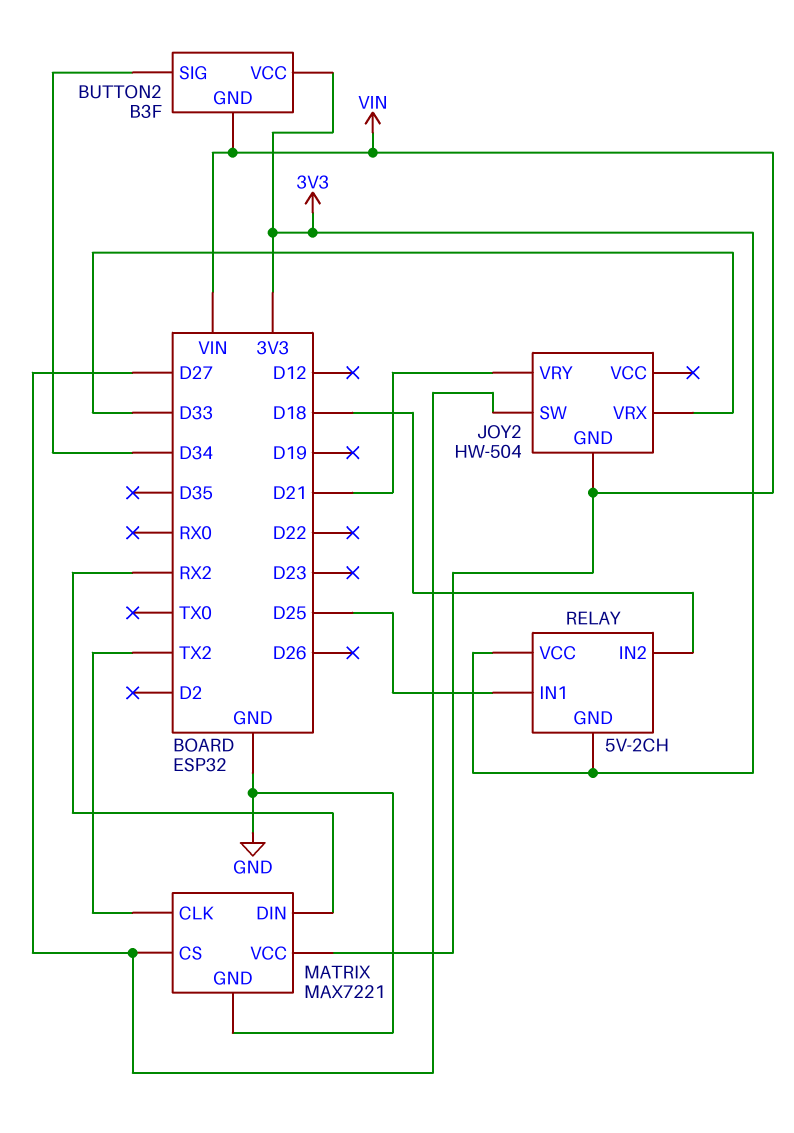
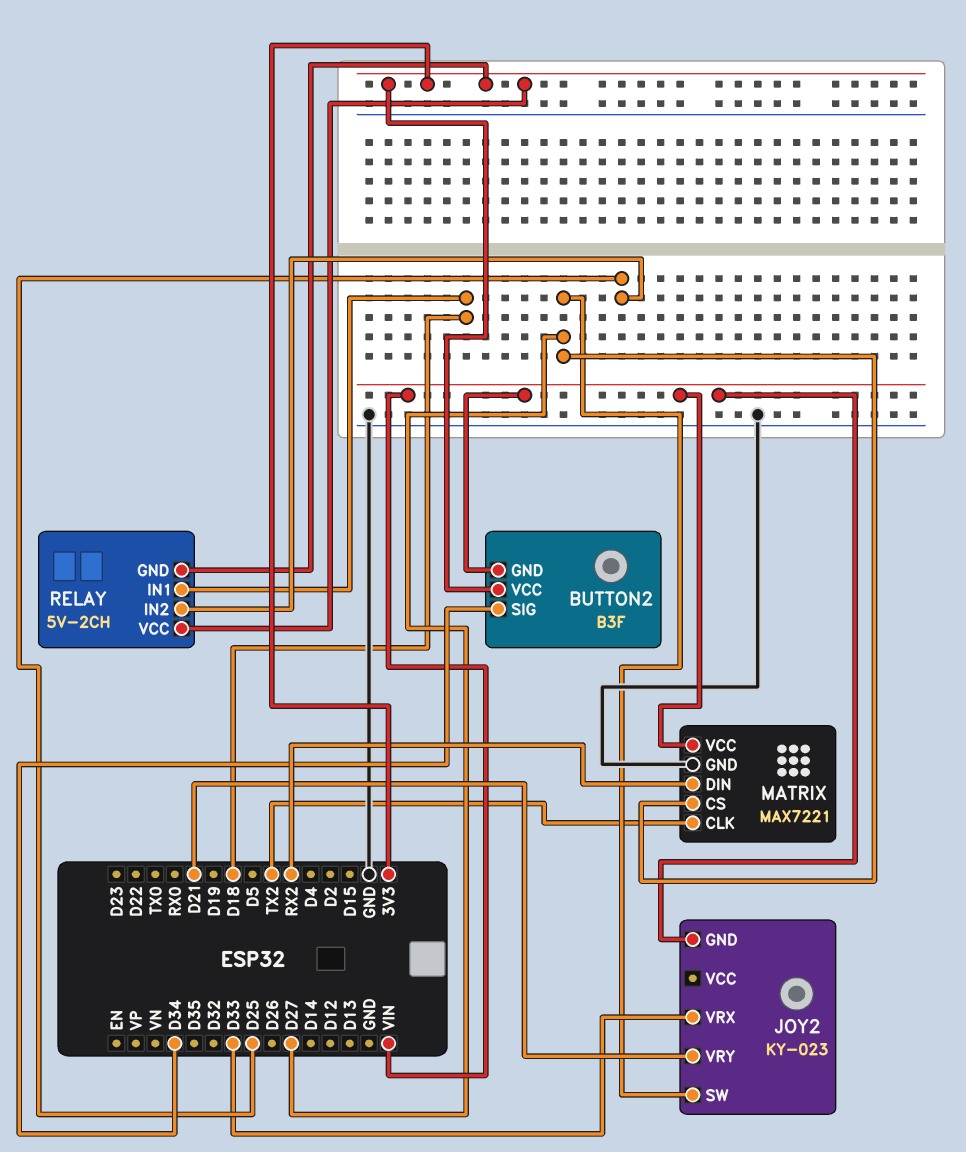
JOY2: HW-504 -> KY-023
RELAY pin IN1: D25 -> D18
RELAY pin IN2: D18 -> D25

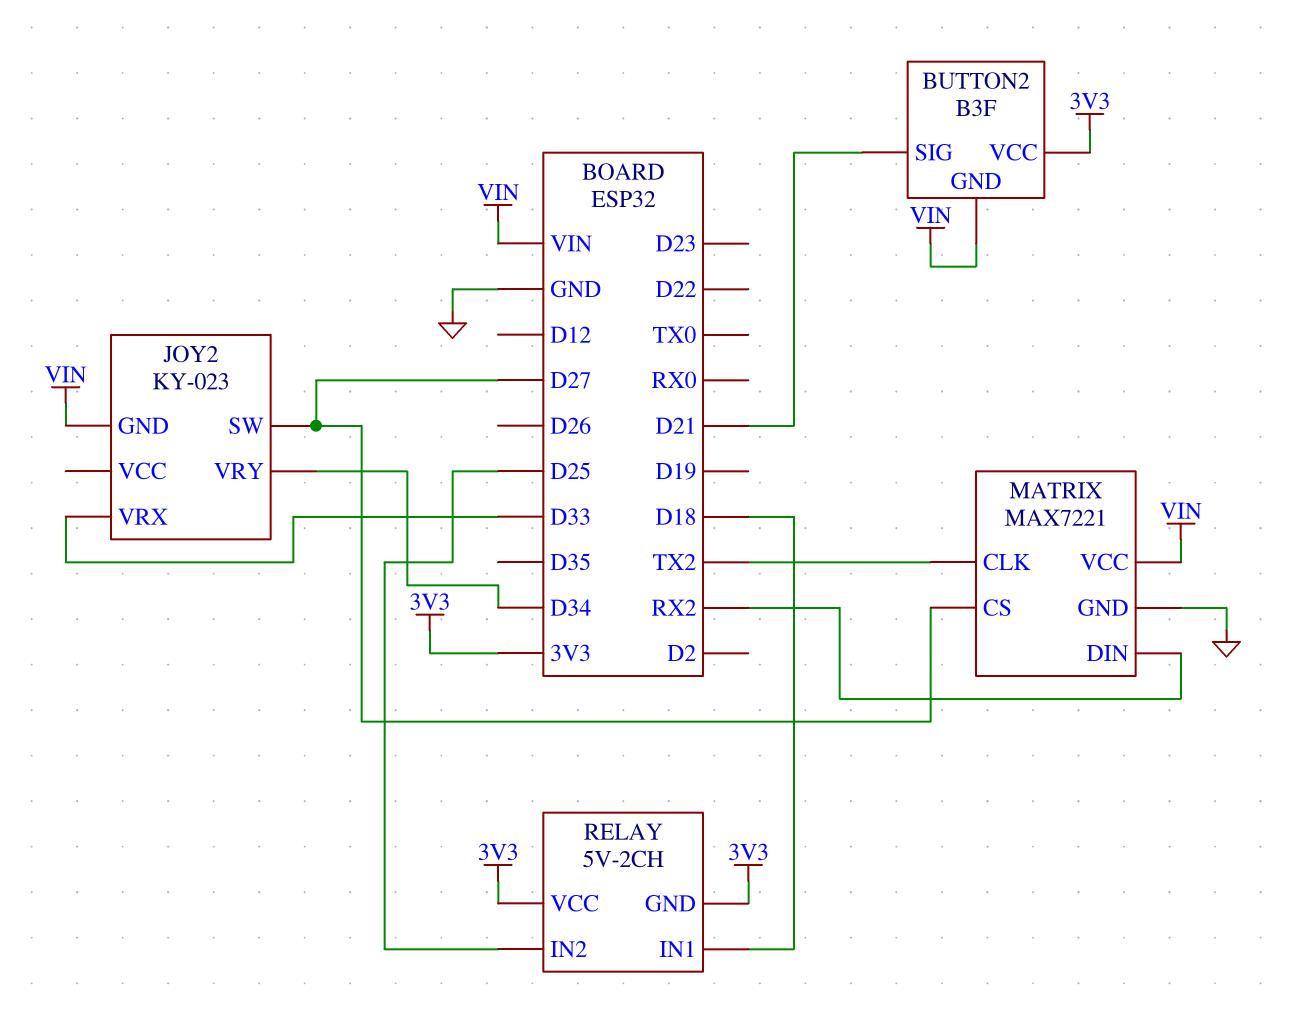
BUTTON2 pin SIG: D34 -> D21
JOY2 pin VRY: D21 -> D34

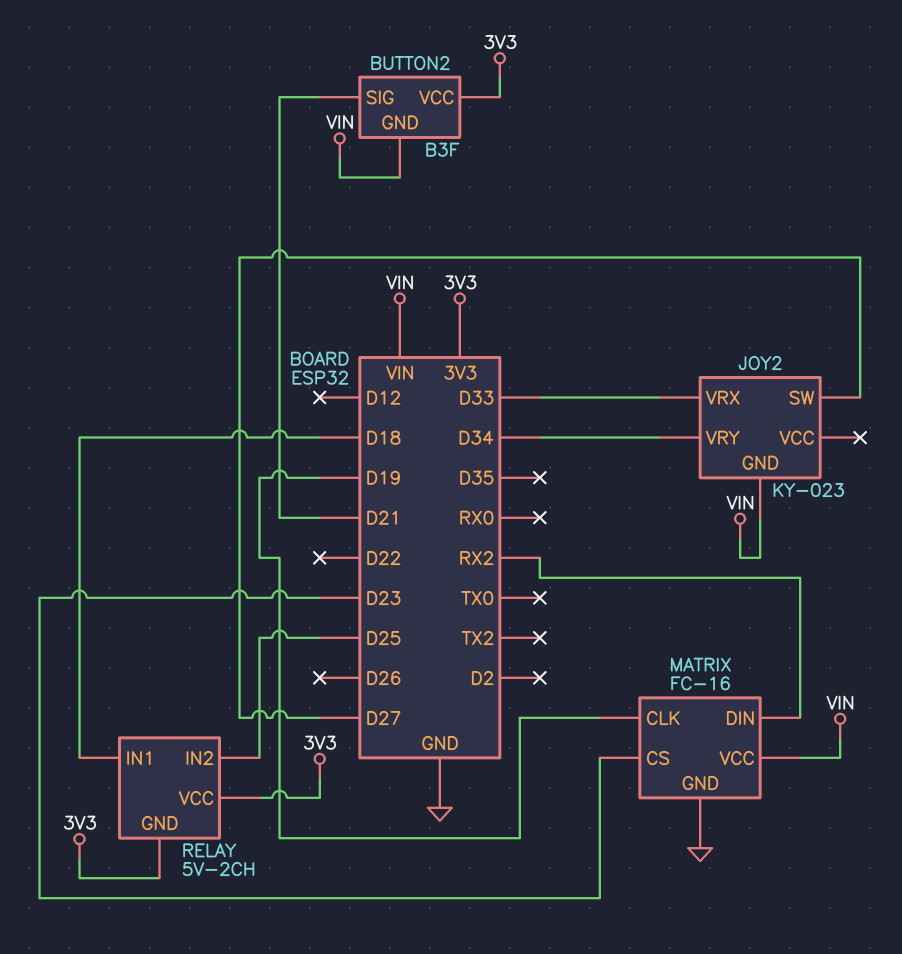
MATRIX: MAX7221 -> FC-16
MATRIX pin CLK: TX2 -> D19
MATRIX pin CS: D27 -> D23

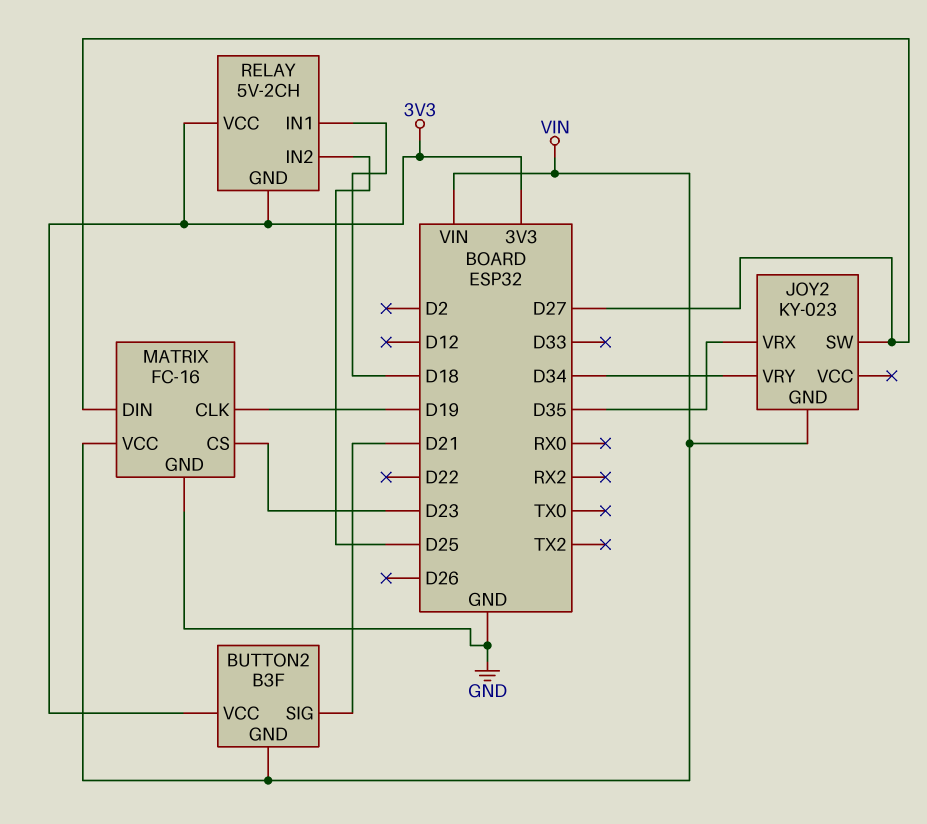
JOY2 pin VRX: D33 -> D35
MATRIX pin DIN: RX2 -> D27

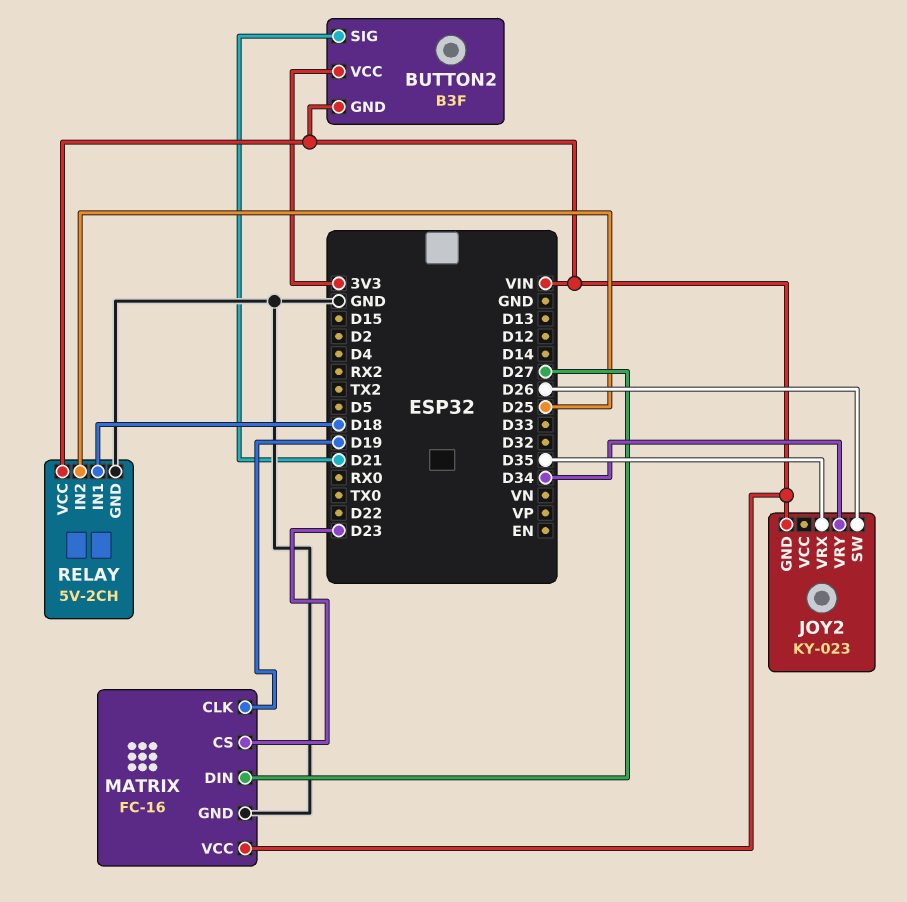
JOY2 pin SW: D27 -> D26
RELAY pin GND: 3V3 -> GND
RELAY pin VCC: 3V3 -> VIN

